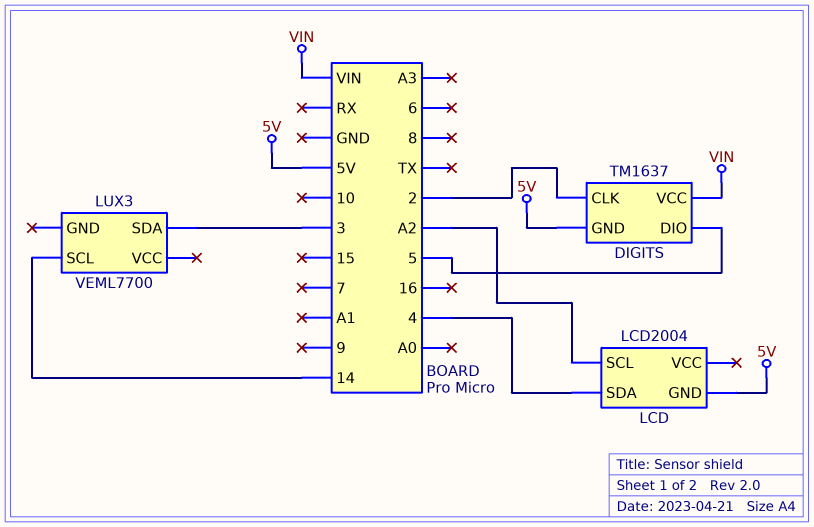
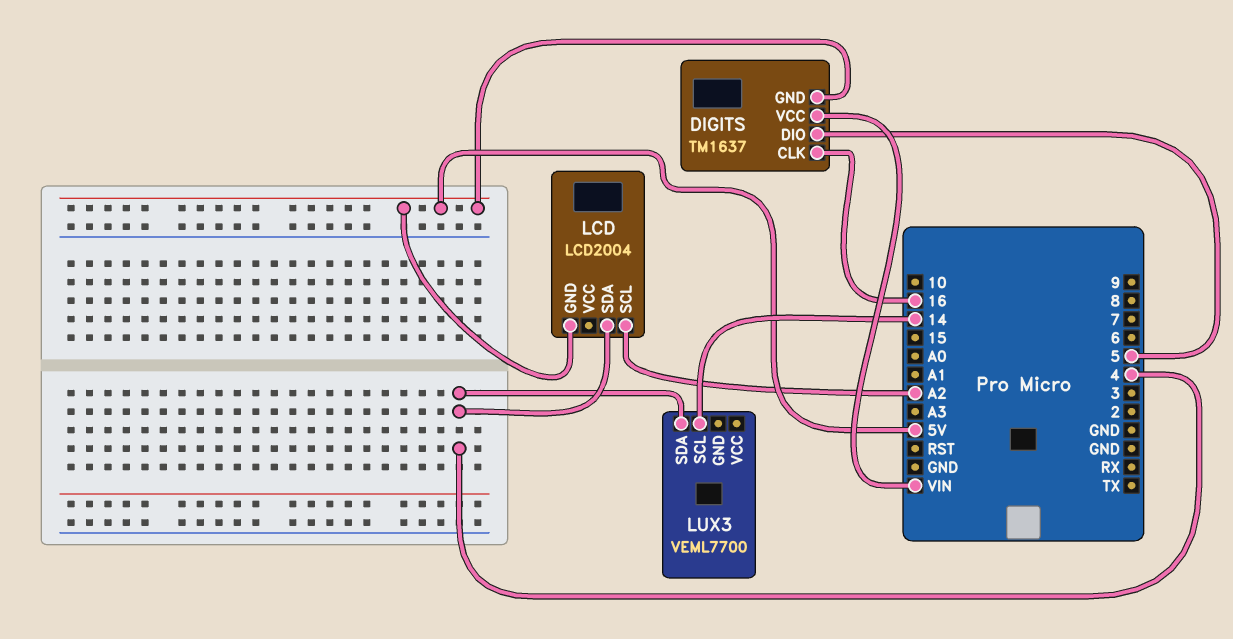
DIGITS pin CLK: 2 -> 16
LUX3 pin SDA: 3 -> 4

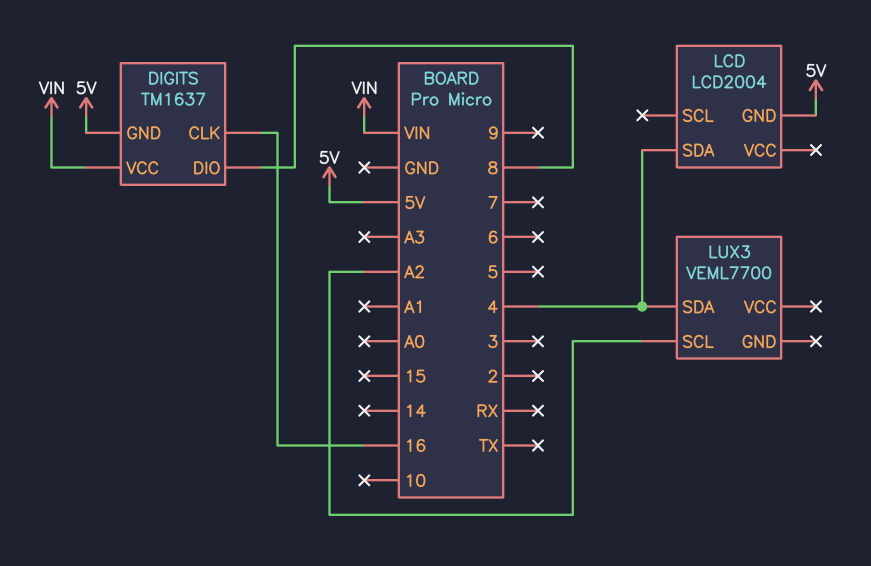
DIGITS pin DIO: 5 -> 8
LCD pin SCL: A2 -> none
LUX3 pin SCL: 14 -> A2

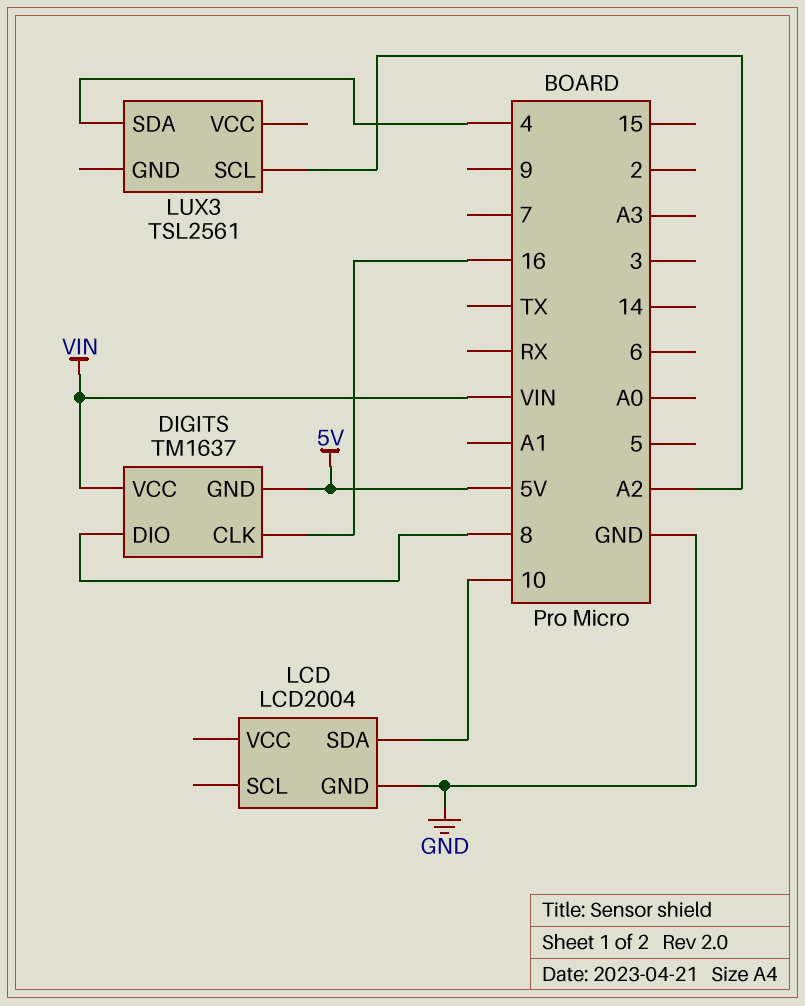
LCD pin GND: 5V -> GND
LCD pin SDA: 4 -> 10
LUX3: VEML7700 -> TSL2561

